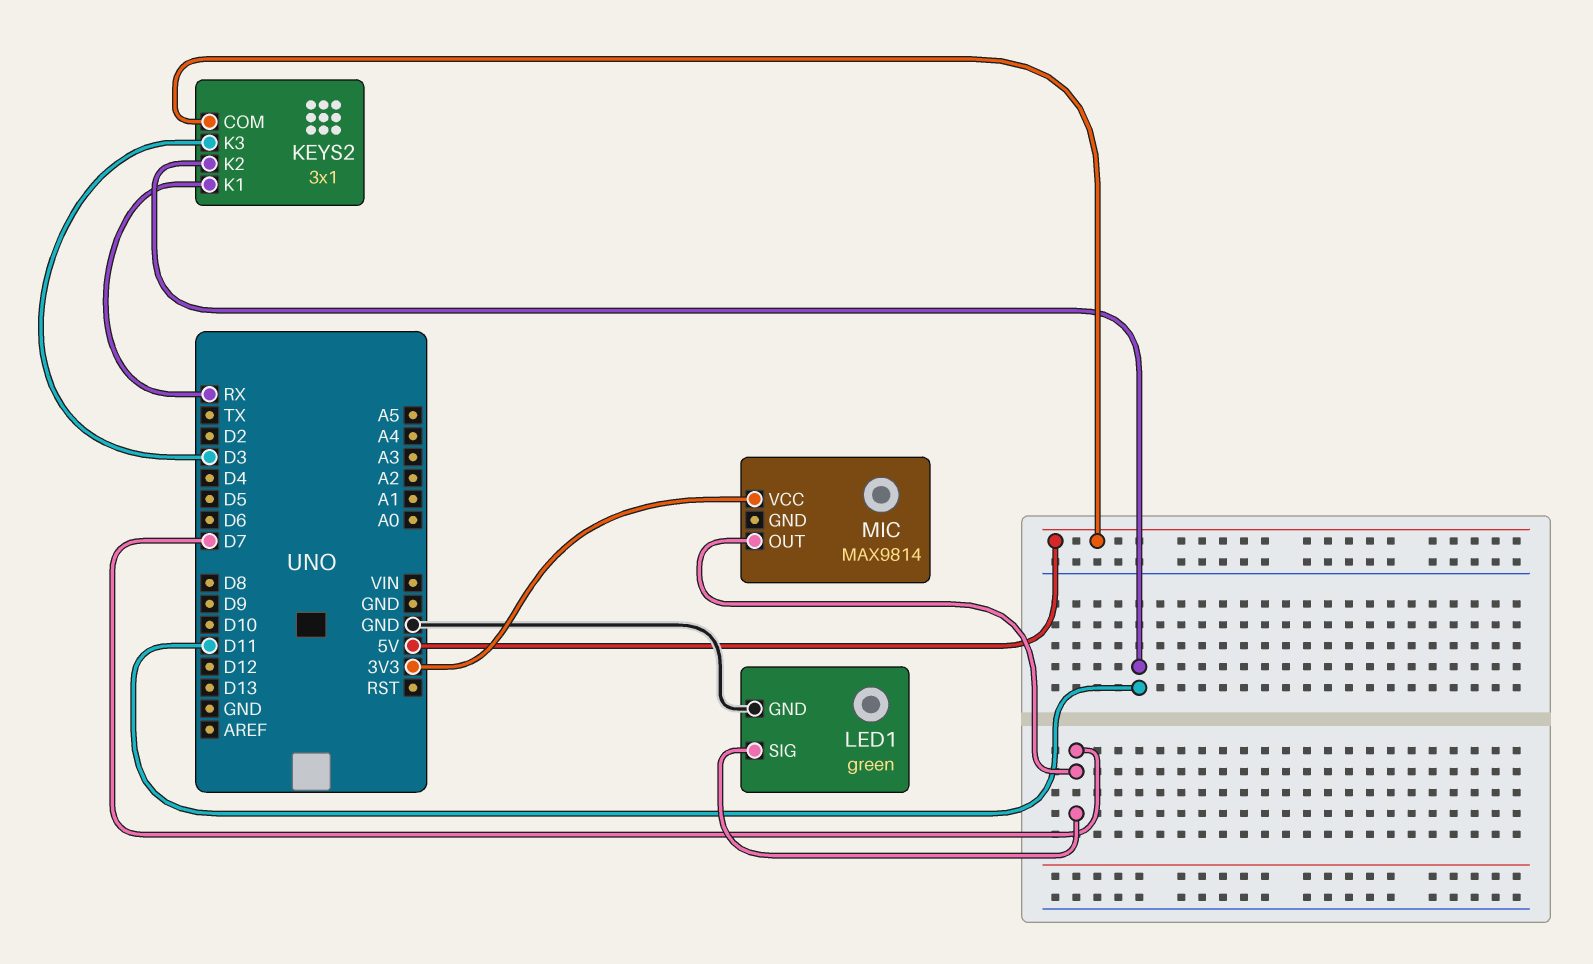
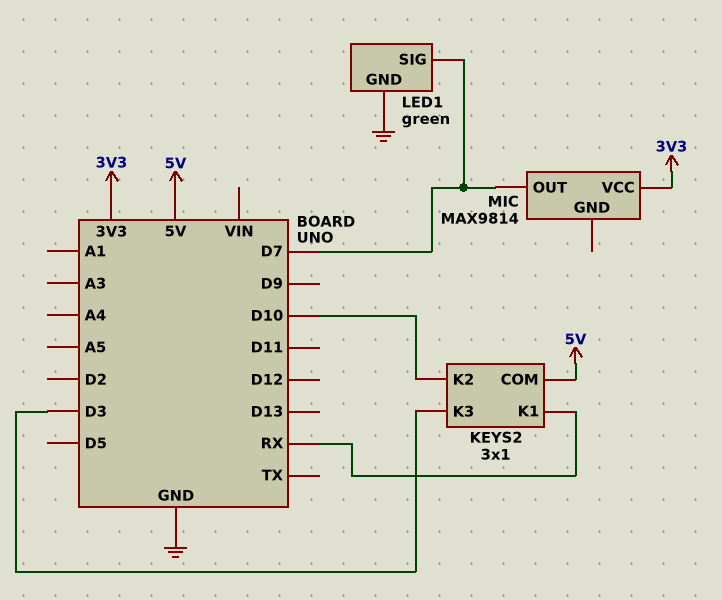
KEYS2 pin K2: D11 -> D10

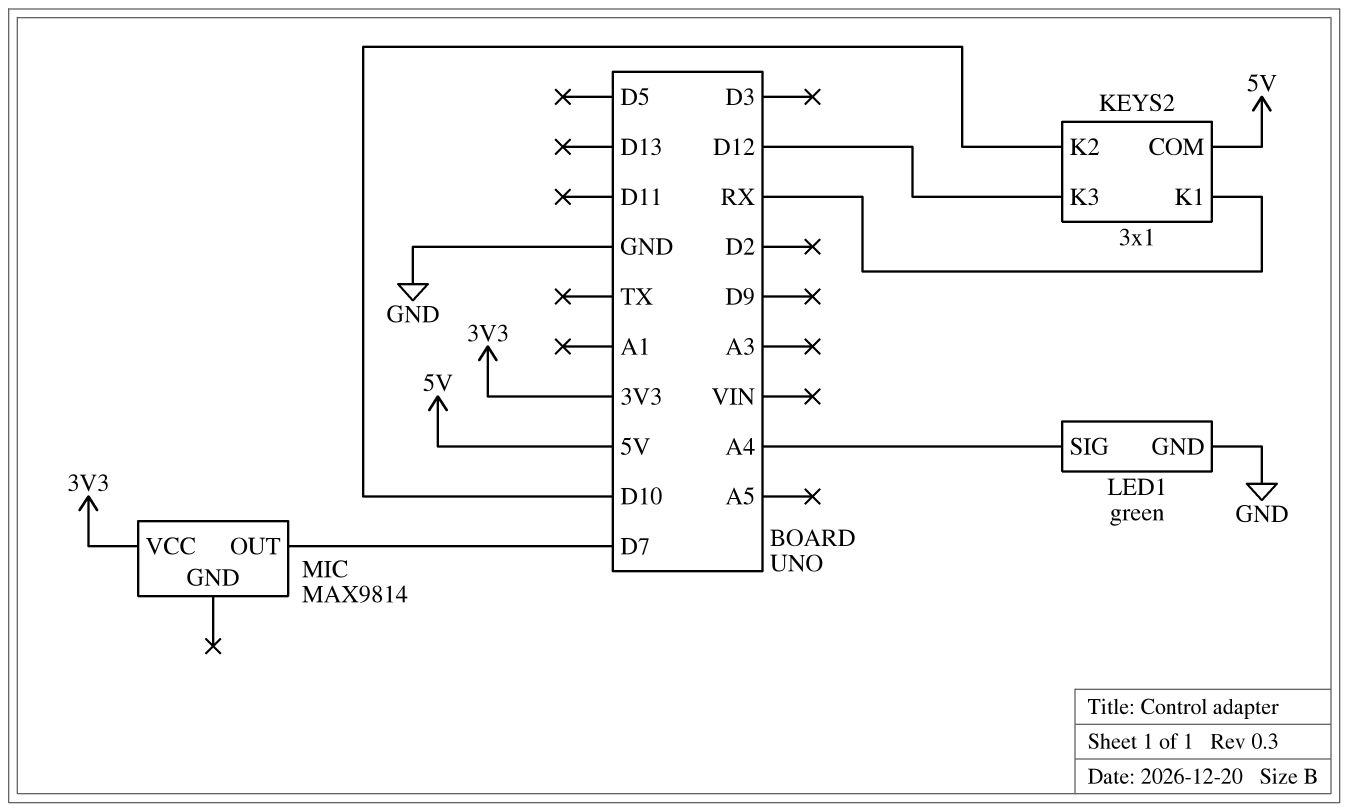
KEYS2 pin K3: D3 -> D12
LED1 pin SIG: D7 -> A4

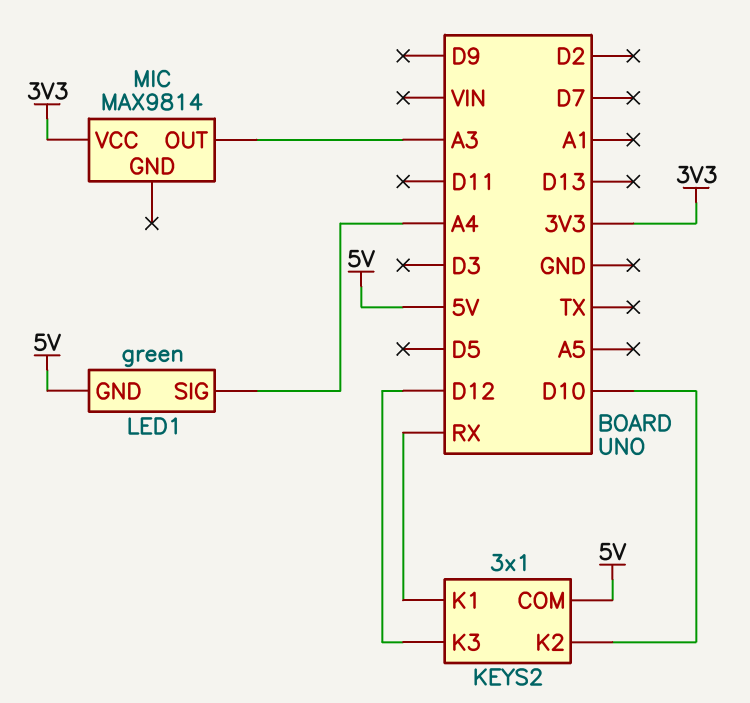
LED1 pin GND: GND -> 5V
MIC pin OUT: D7 -> A3

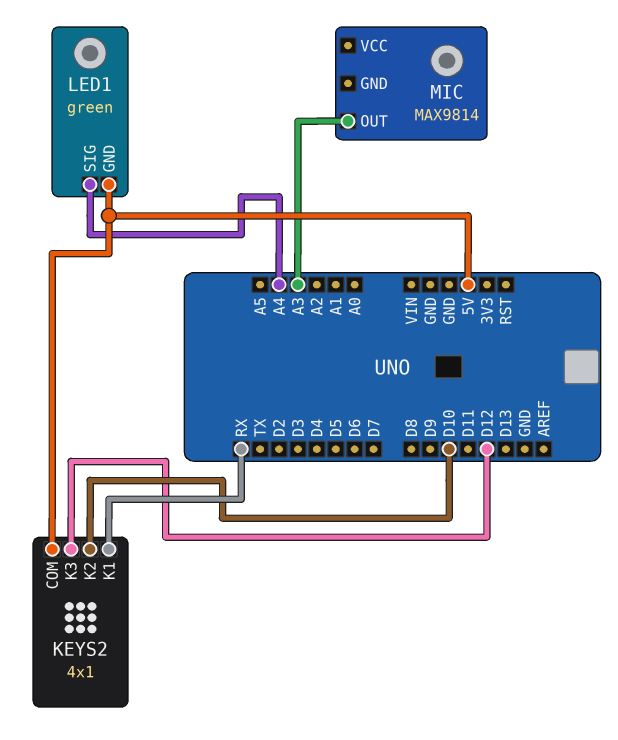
KEYS2: 3x1 -> 4x1
MIC pin VCC: 3V3 -> none

